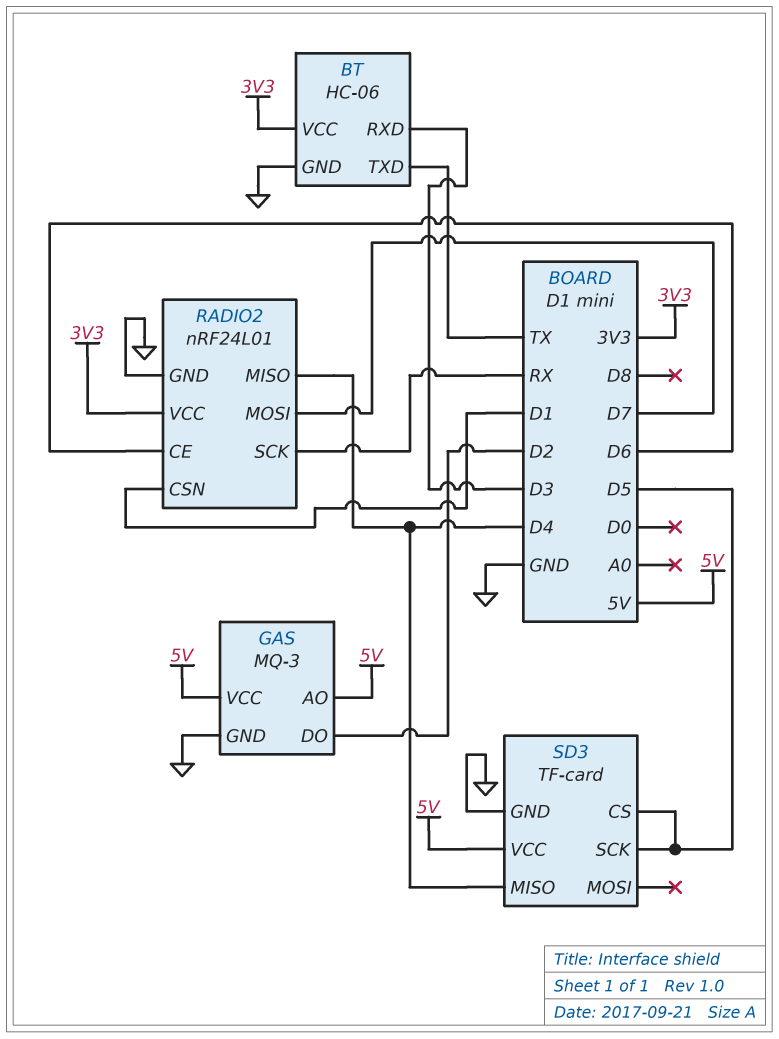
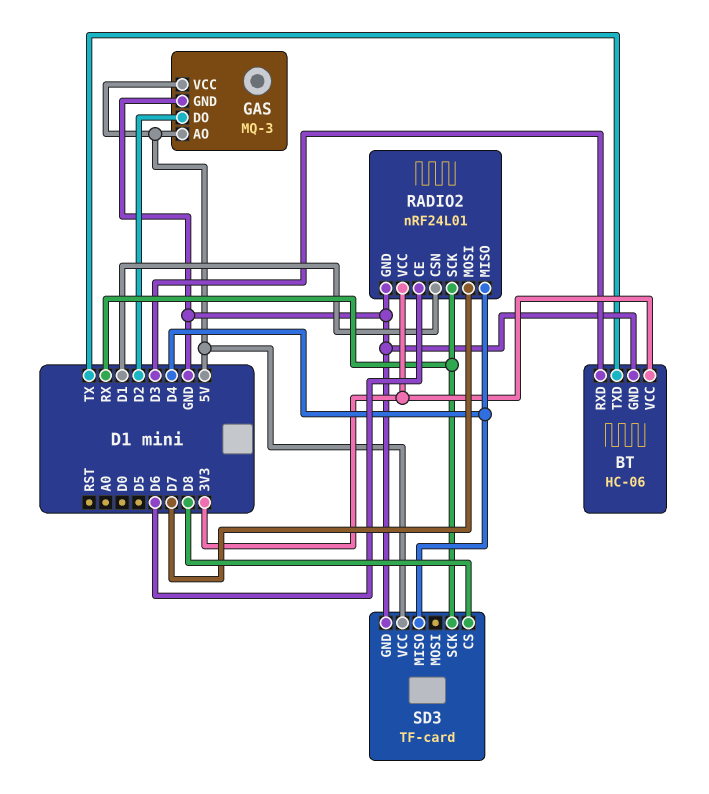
SD3 pin CS: D5 -> D8
SD3 pin SCK: D5 -> RX

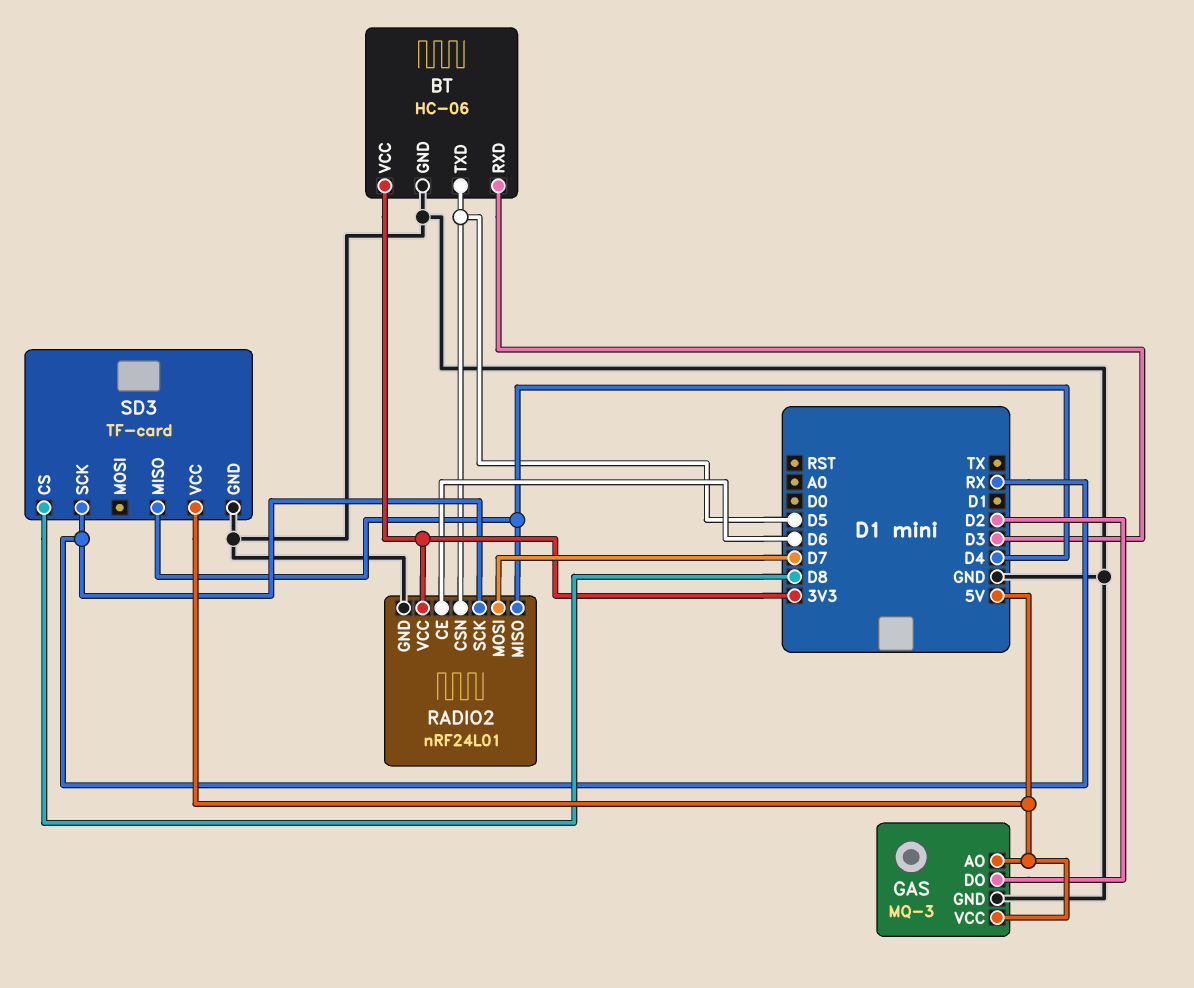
BT pin TXD: TX -> D5
RADIO2 pin CSN: D1 -> D5

